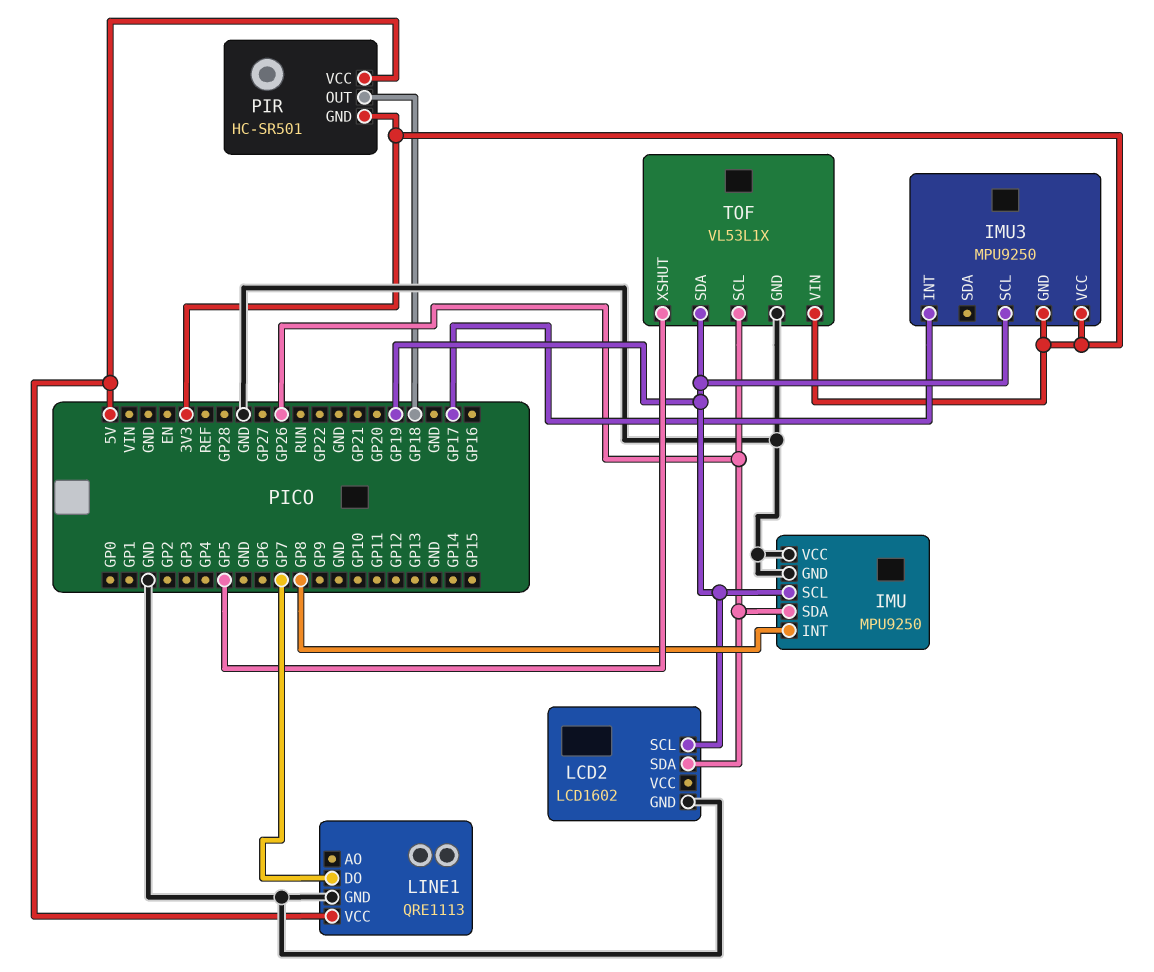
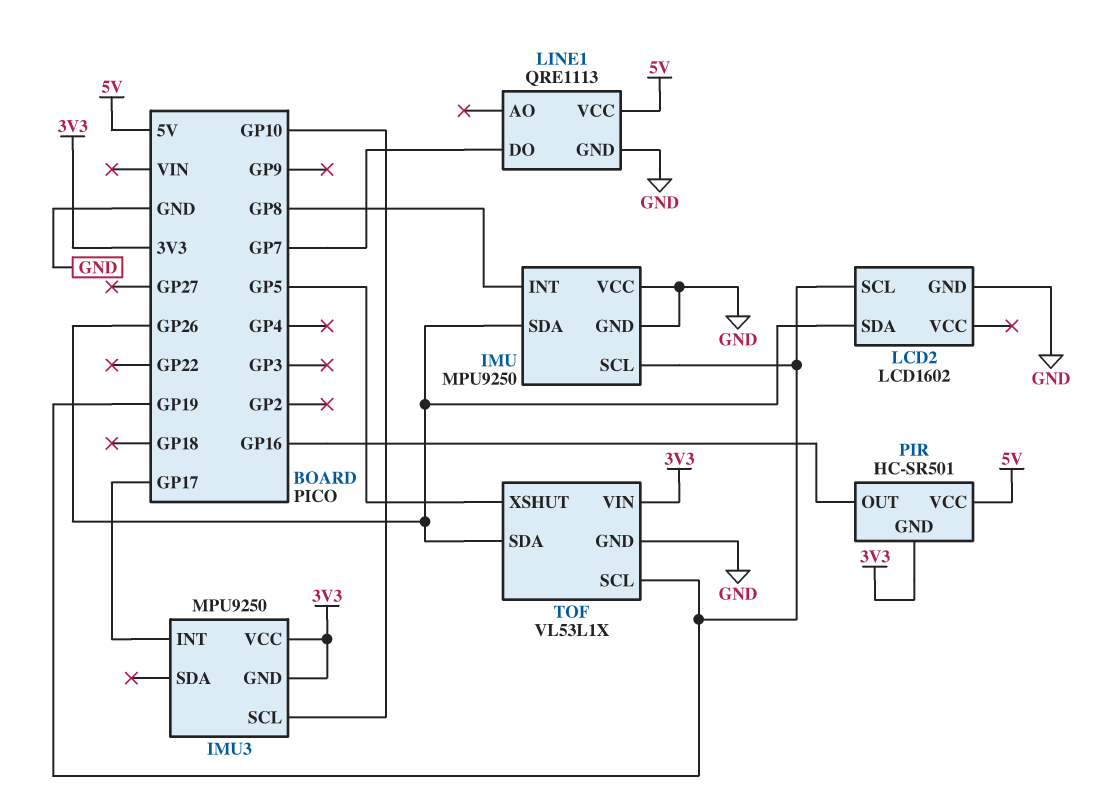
IMU3 pin SCL: GP19 -> GP10
PIR pin OUT: GP18 -> GP16
TOF pin SCL: GP26 -> GP19
TOF pin SDA: GP19 -> GP26

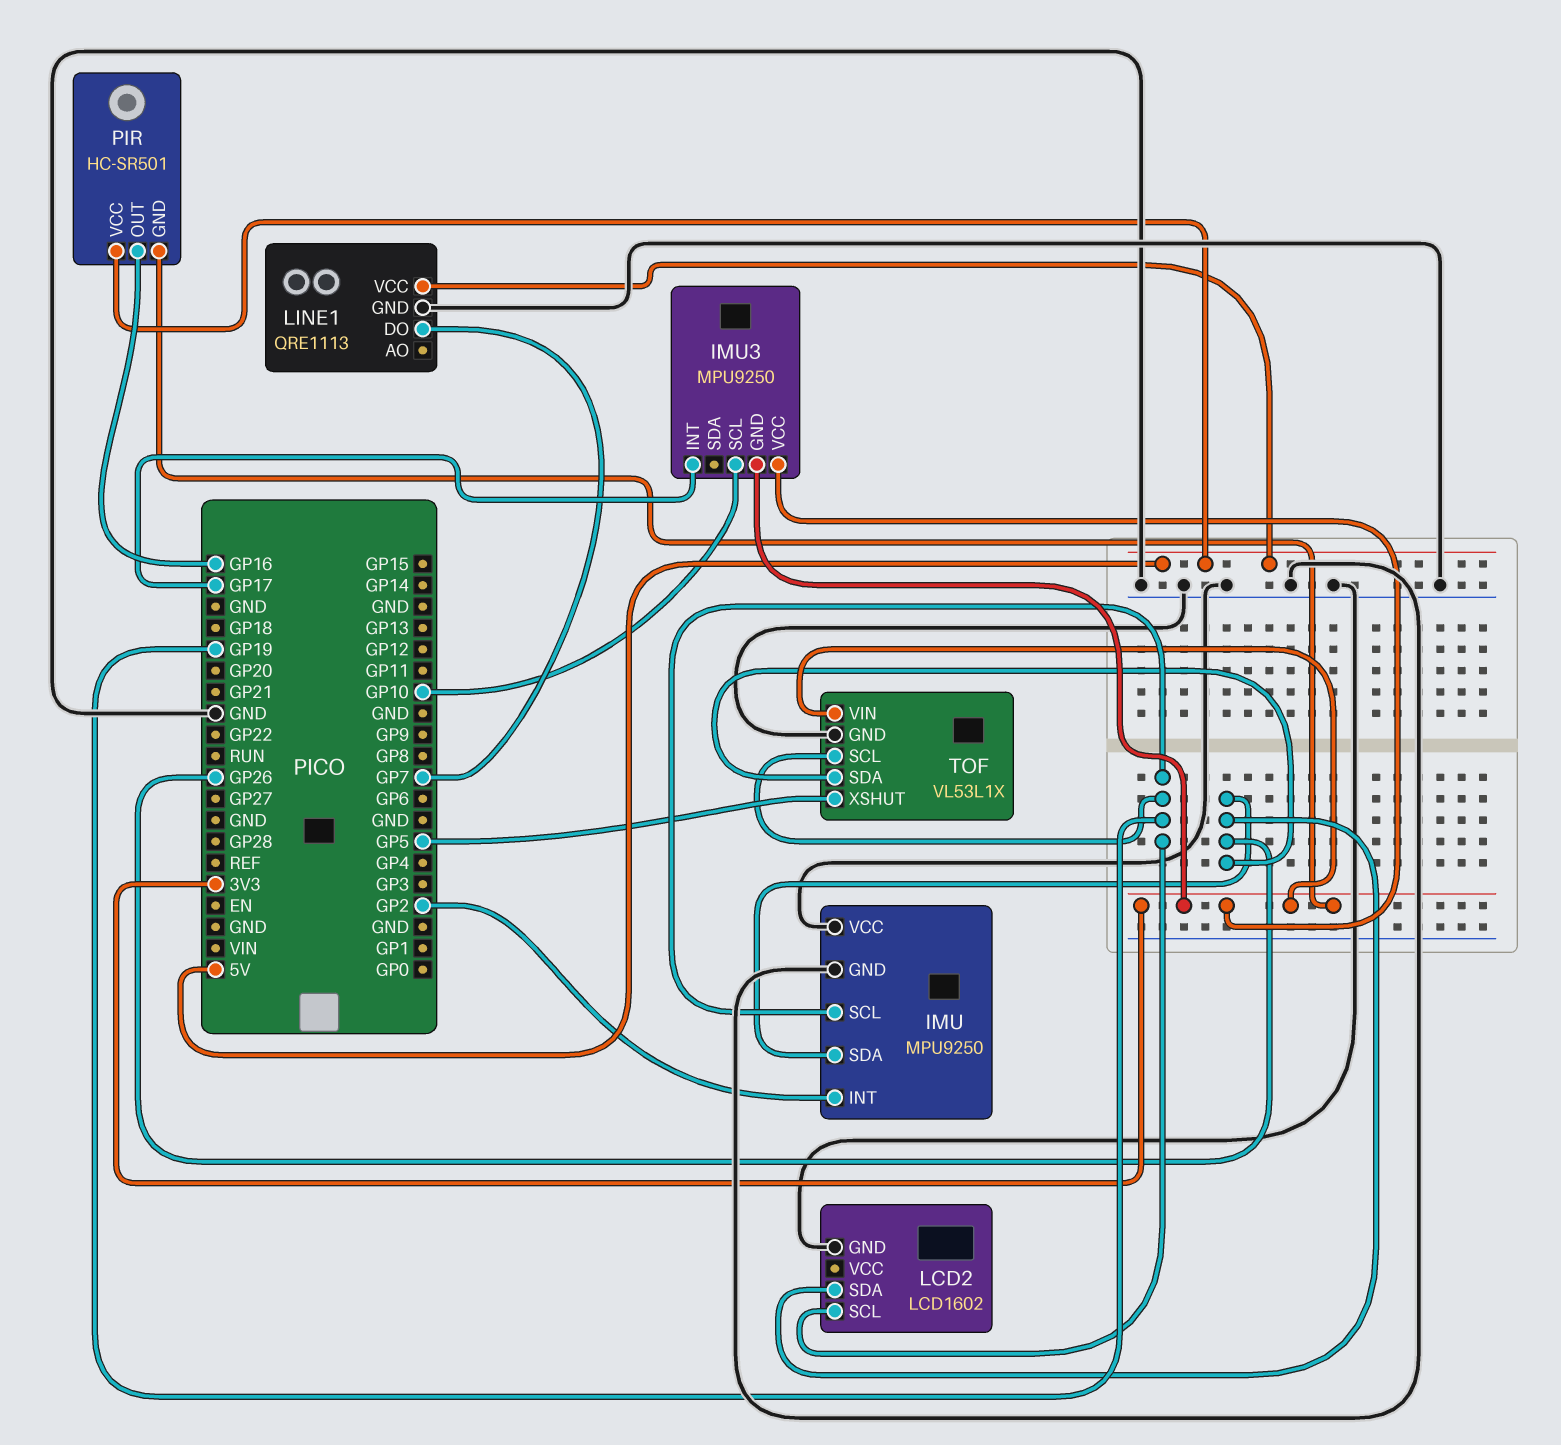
IMU pin INT: GP8 -> GP2

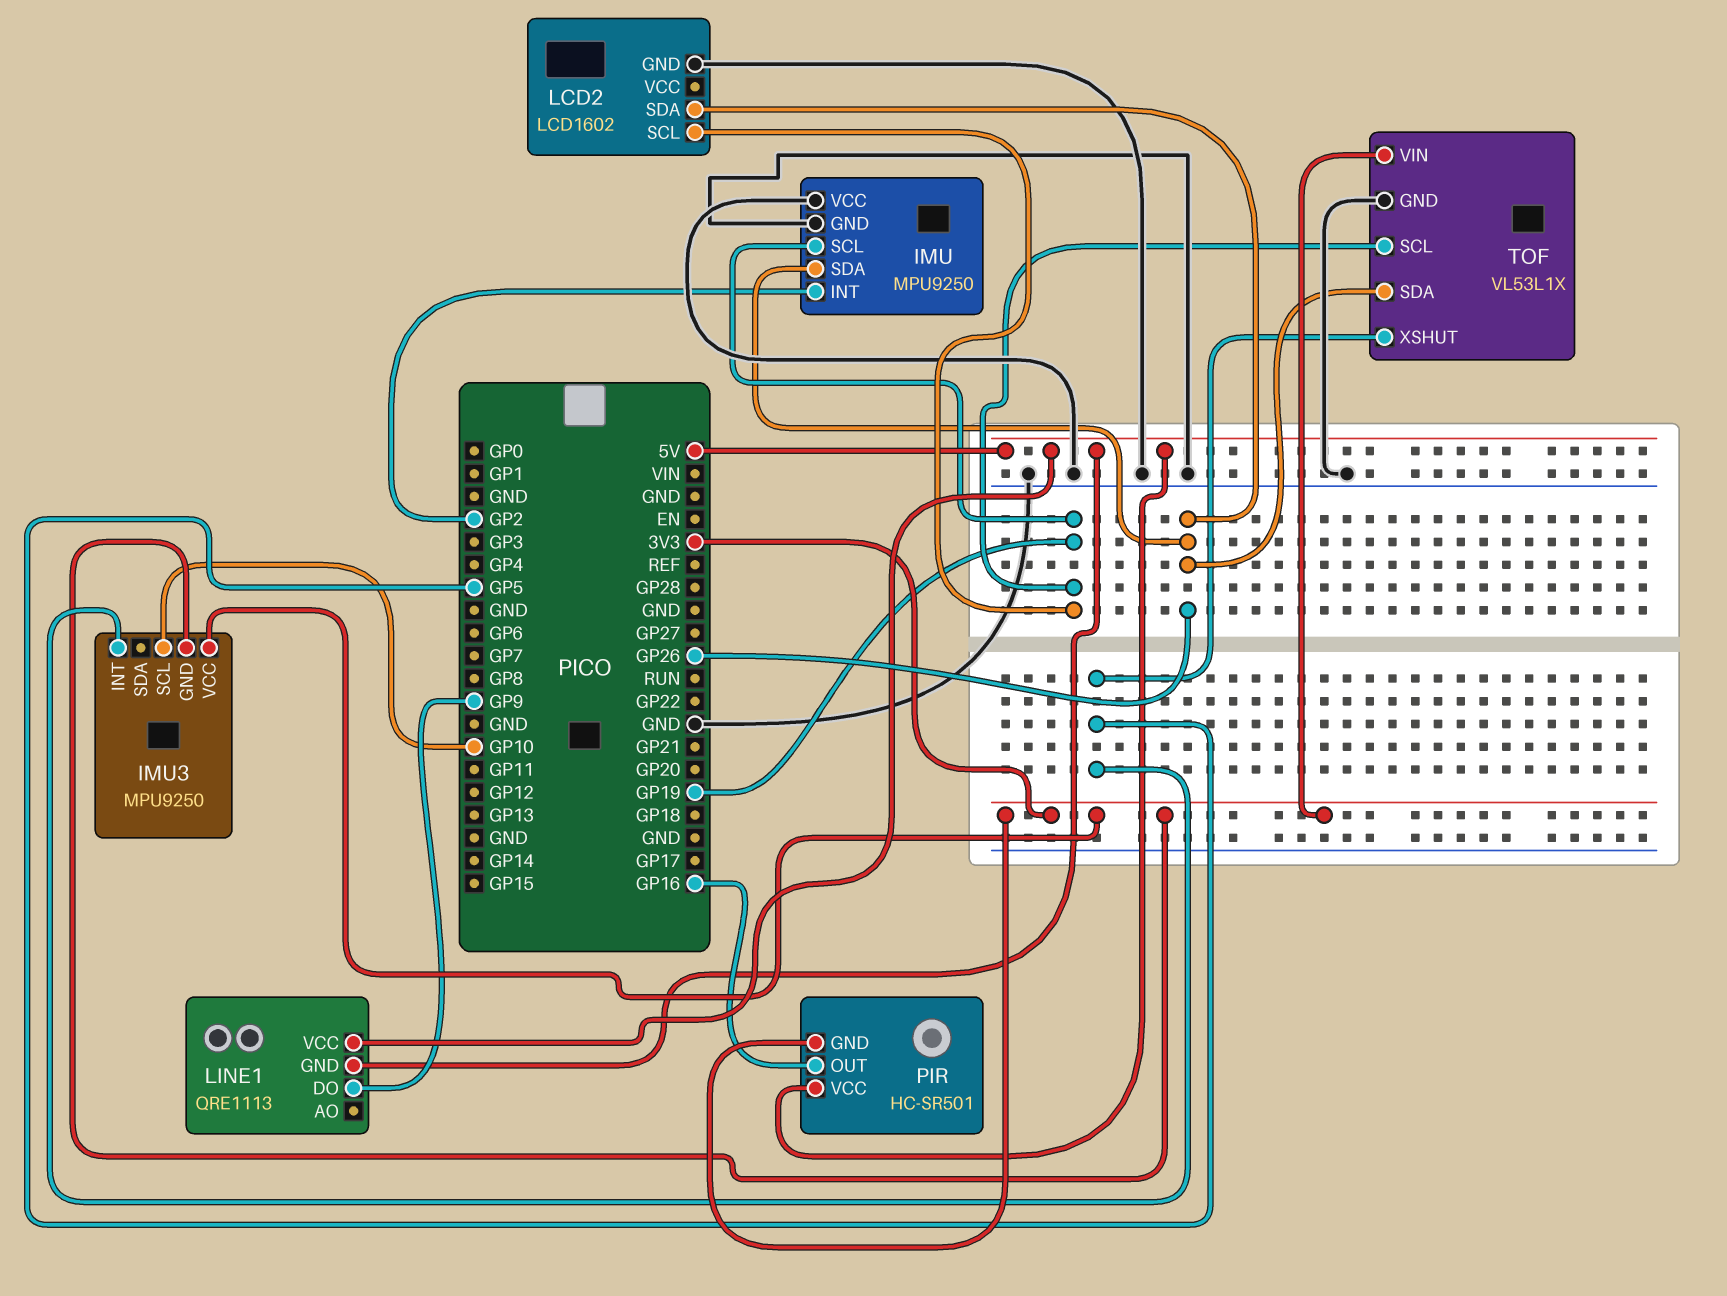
IMU3 pin INT: GP17 -> GP5
LINE1 pin DO: GP7 -> GP9
LINE1 pin GND: GND -> 5V

